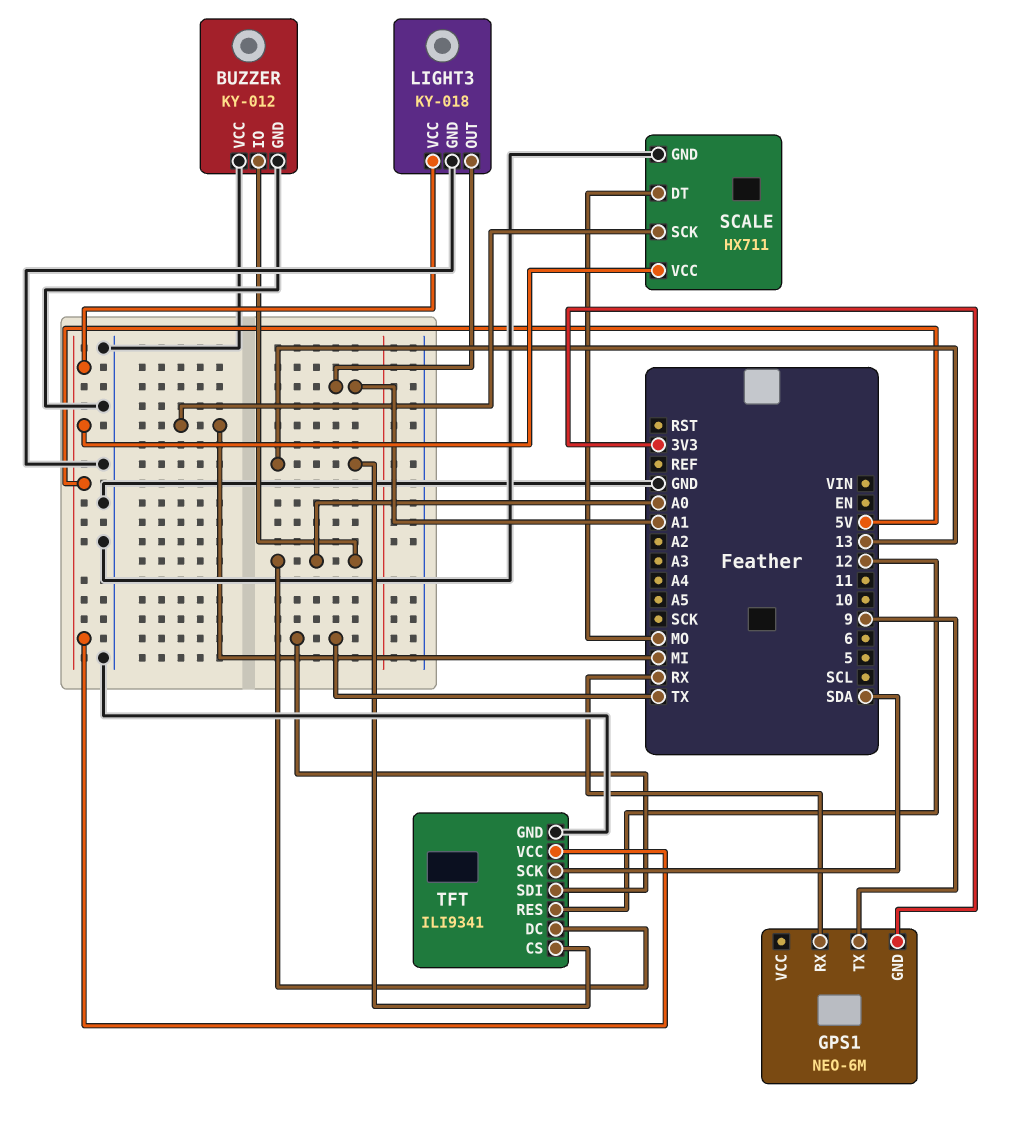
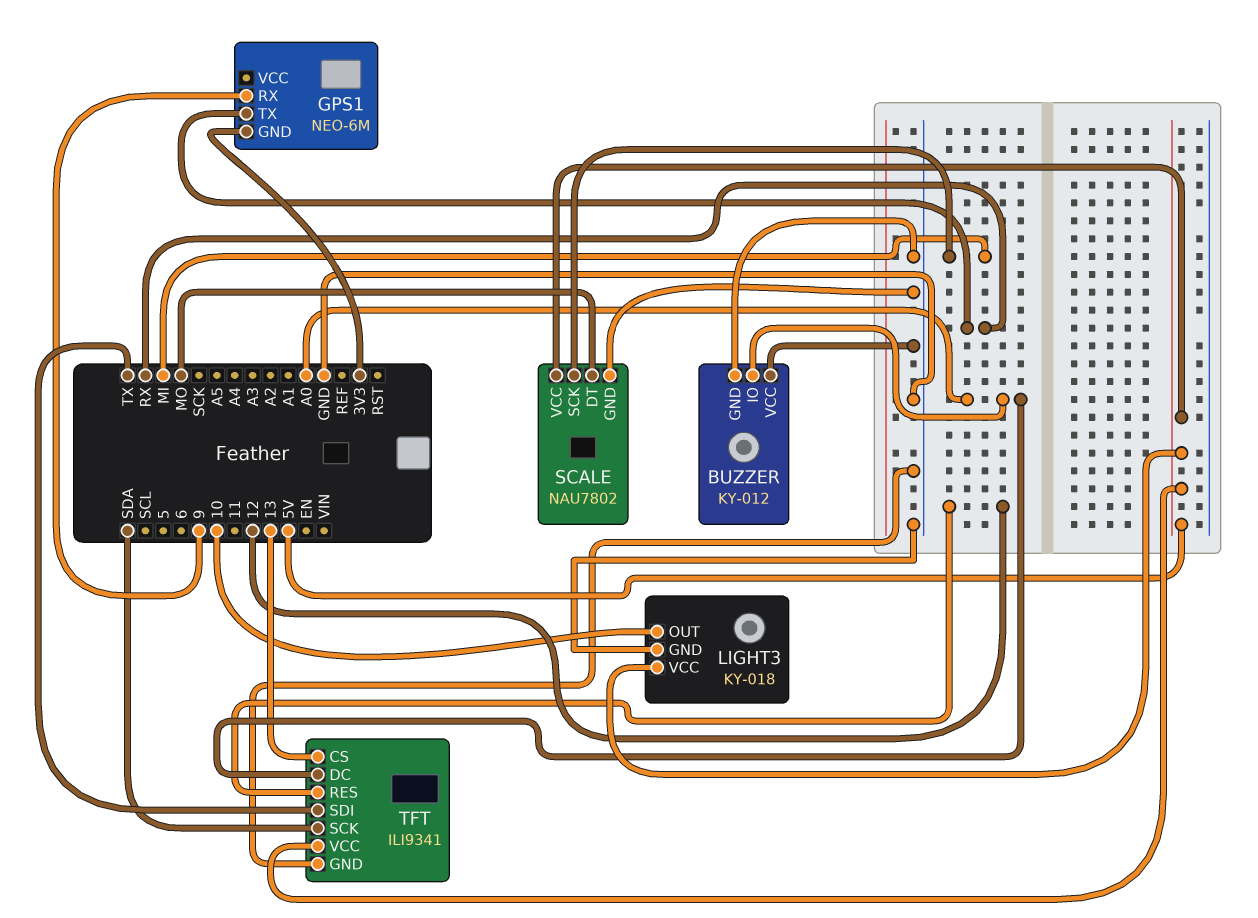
GPS1 pin RX: RX -> 9
GPS1 pin TX: 9 -> RX
LIGHT3 pin OUT: A1 -> 10
SCALE: HX711 -> NAU7802

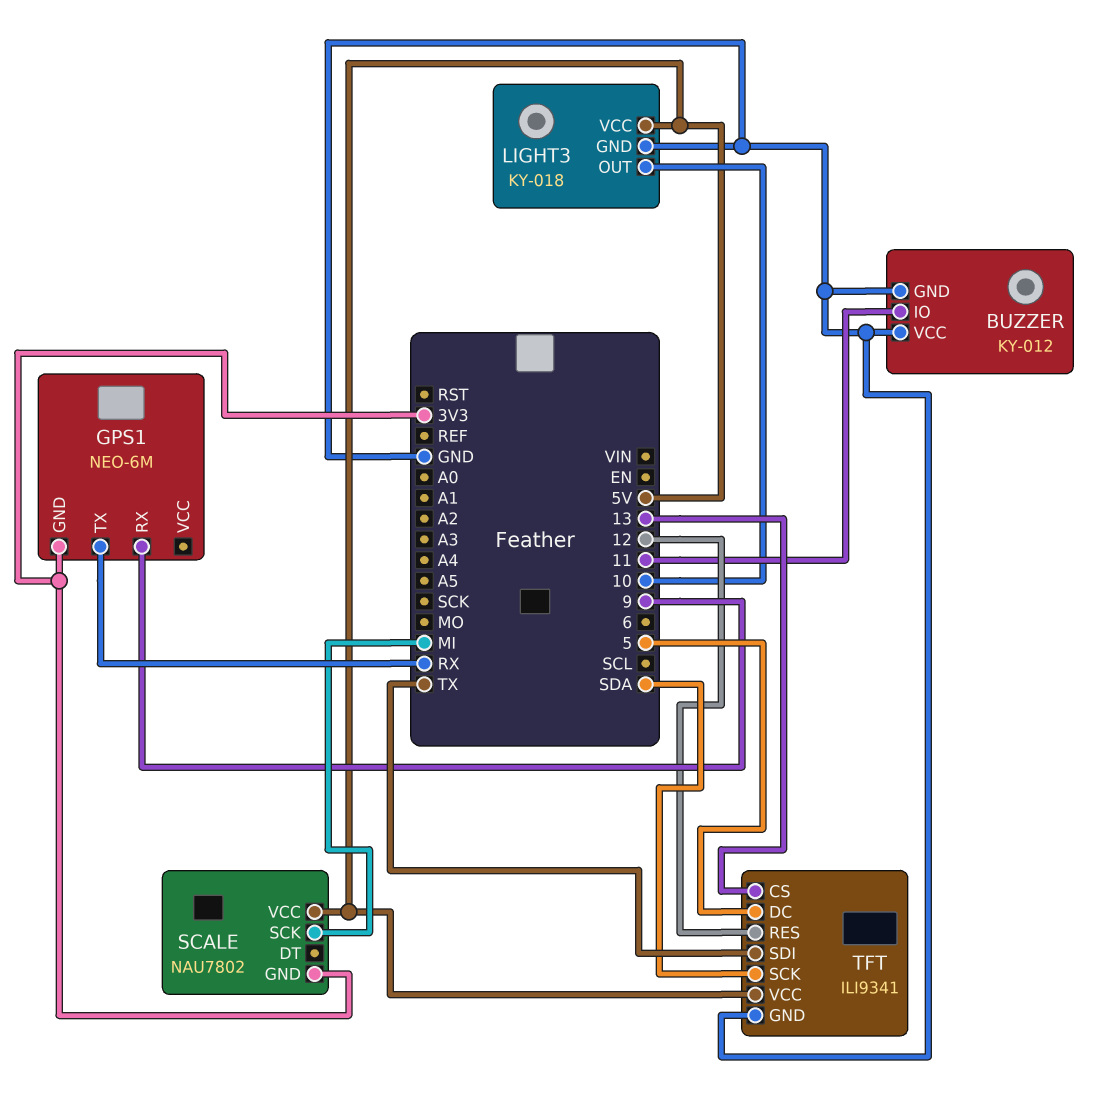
BUZZER pin IO: A0 -> 11
SCALE pin DT: MO -> none
SCALE pin GND: GND -> 3V3
TFT pin DC: A0 -> 5

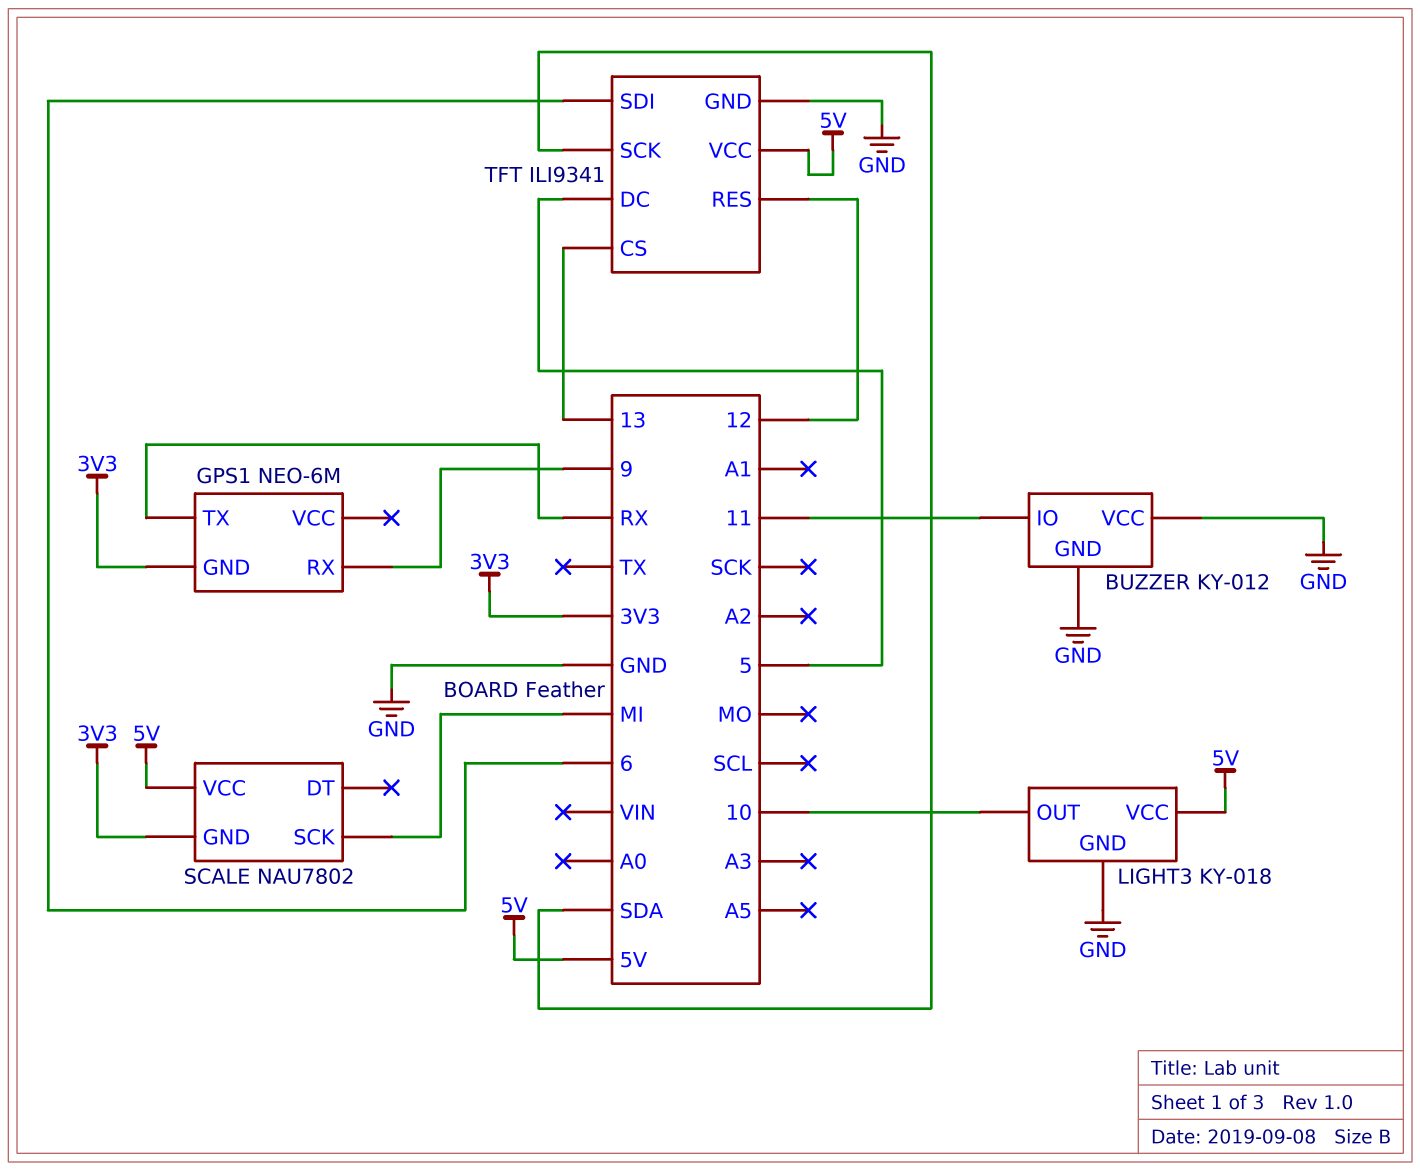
TFT pin SDI: TX -> 6

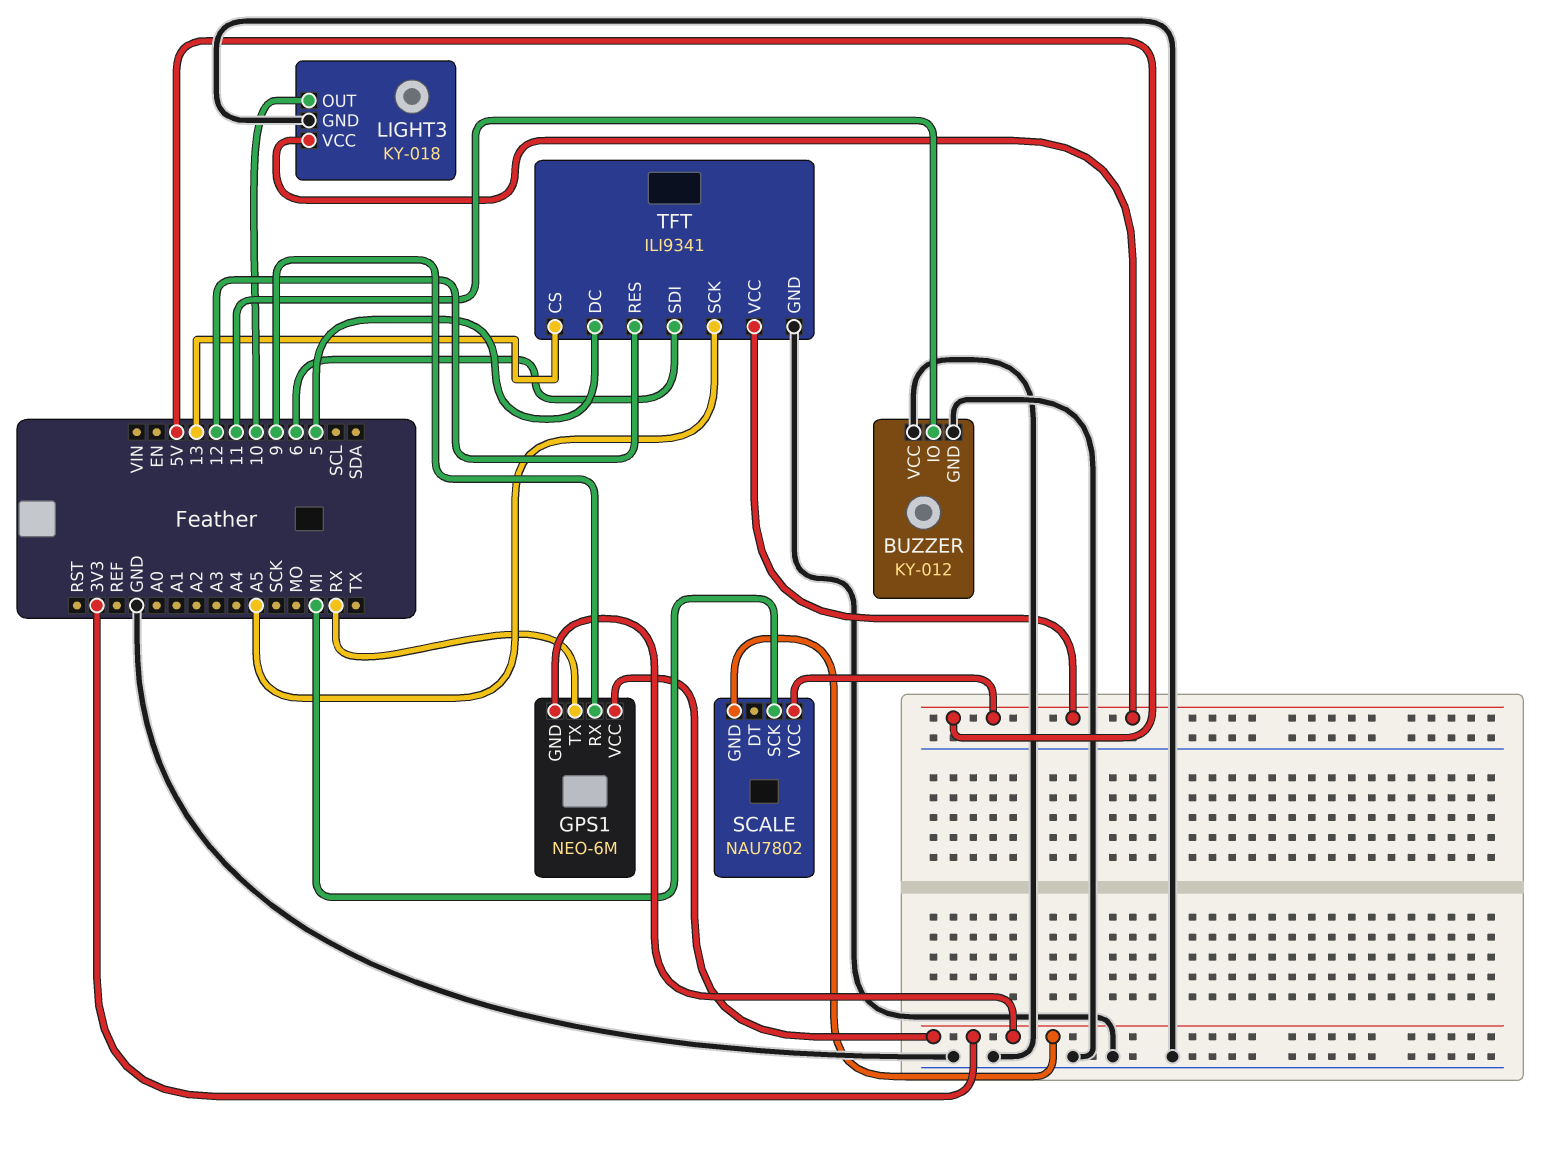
GPS1 pin VCC: none -> 3V3
TFT pin SCK: SDA -> A5

